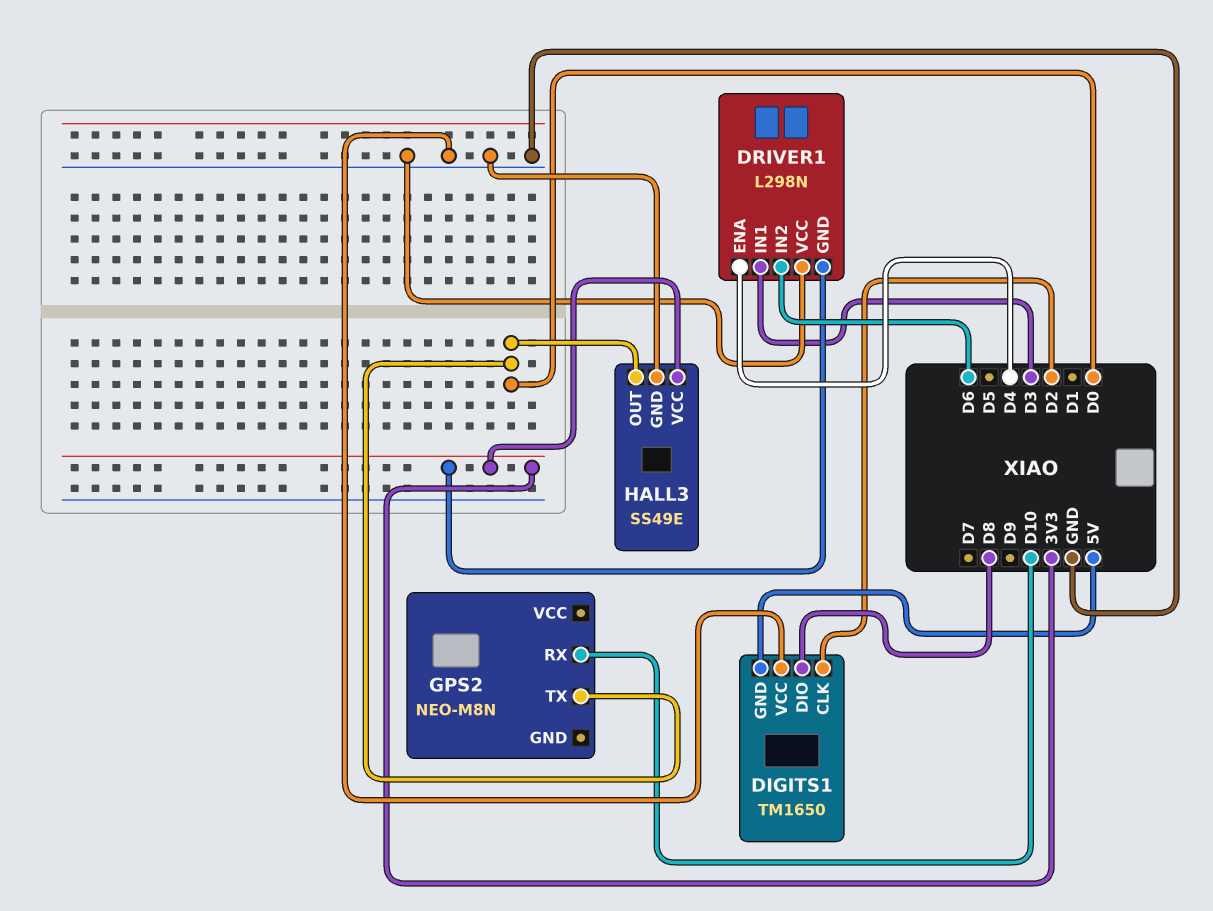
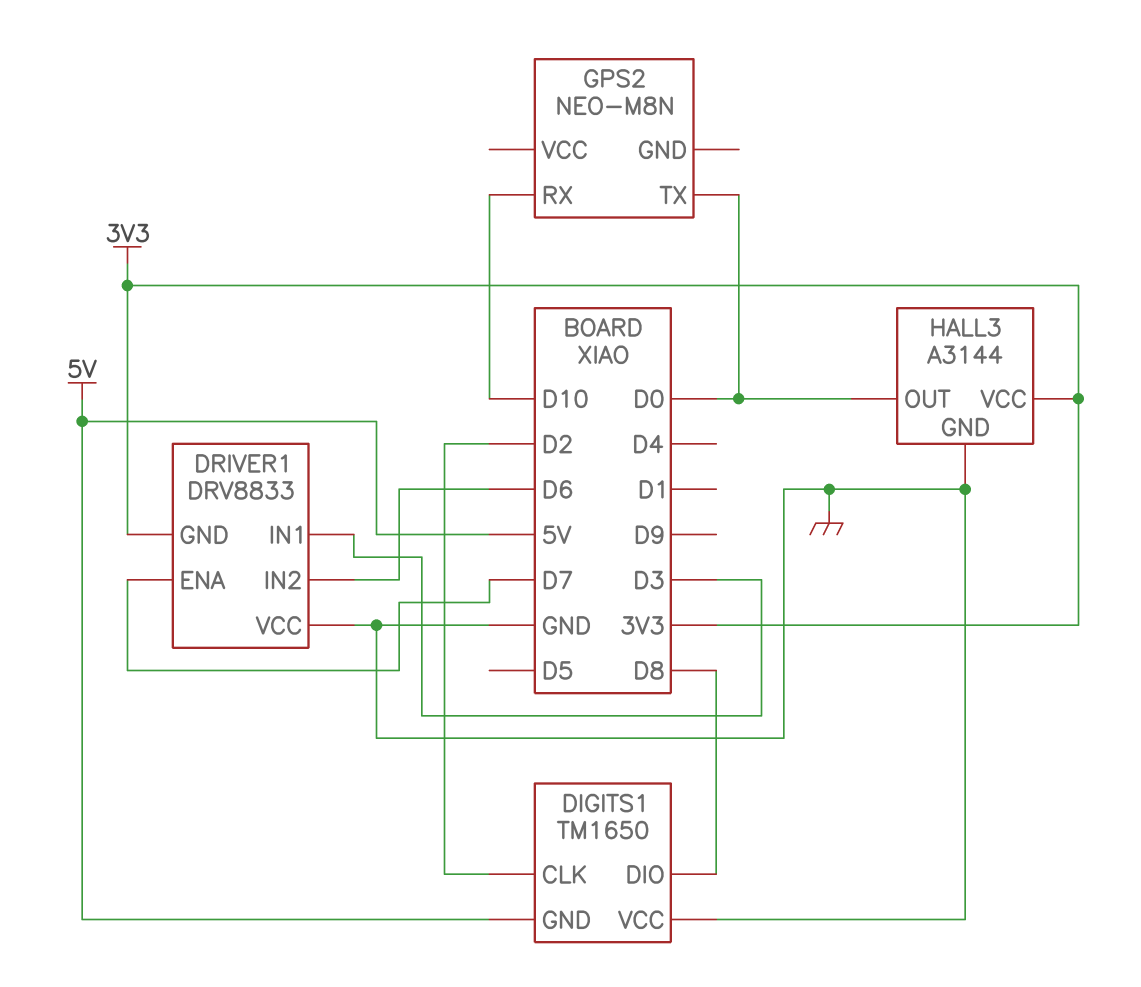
DRIVER1: L298N -> DRV8833
DRIVER1 pin ENA: D4 -> D7
HALL3: SS49E -> A3144

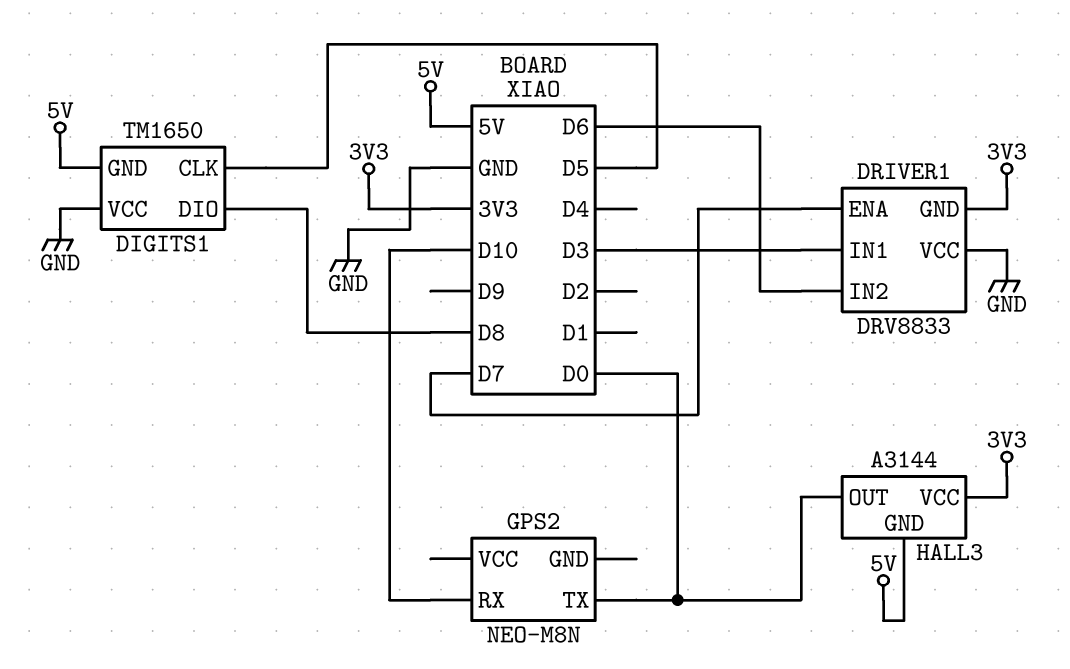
DIGITS1 pin CLK: D2 -> D5
HALL3 pin GND: GND -> 5V

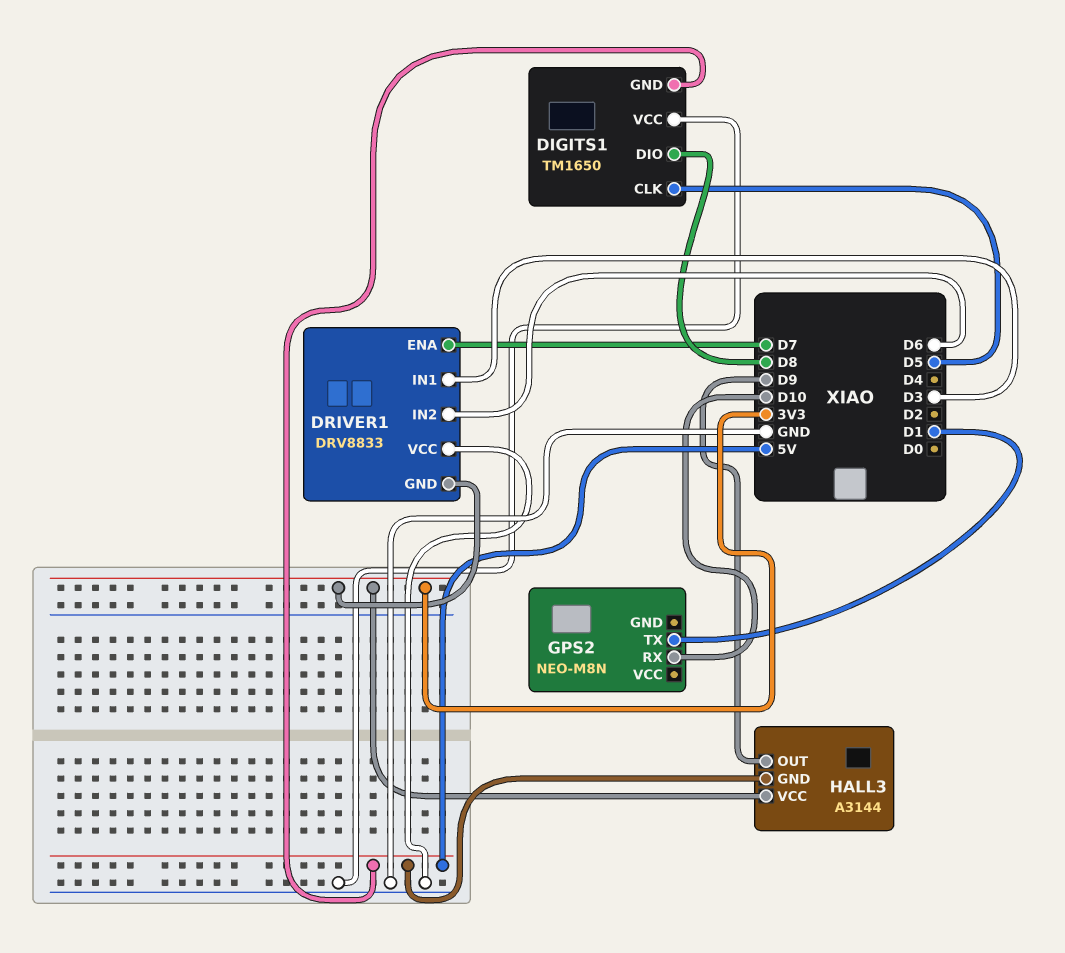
GPS2 pin TX: D0 -> D1
HALL3 pin OUT: D0 -> D9

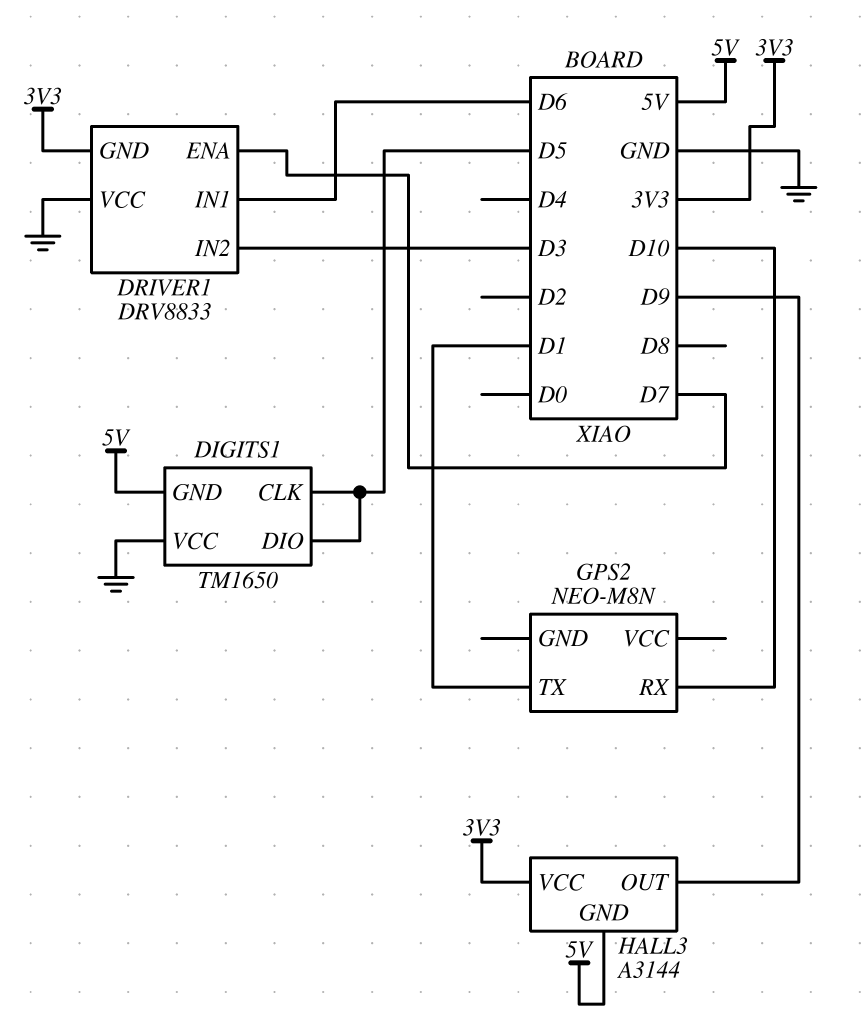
DIGITS1 pin DIO: D8 -> D5
DRIVER1 pin IN1: D3 -> D6
DRIVER1 pin IN2: D6 -> D3

